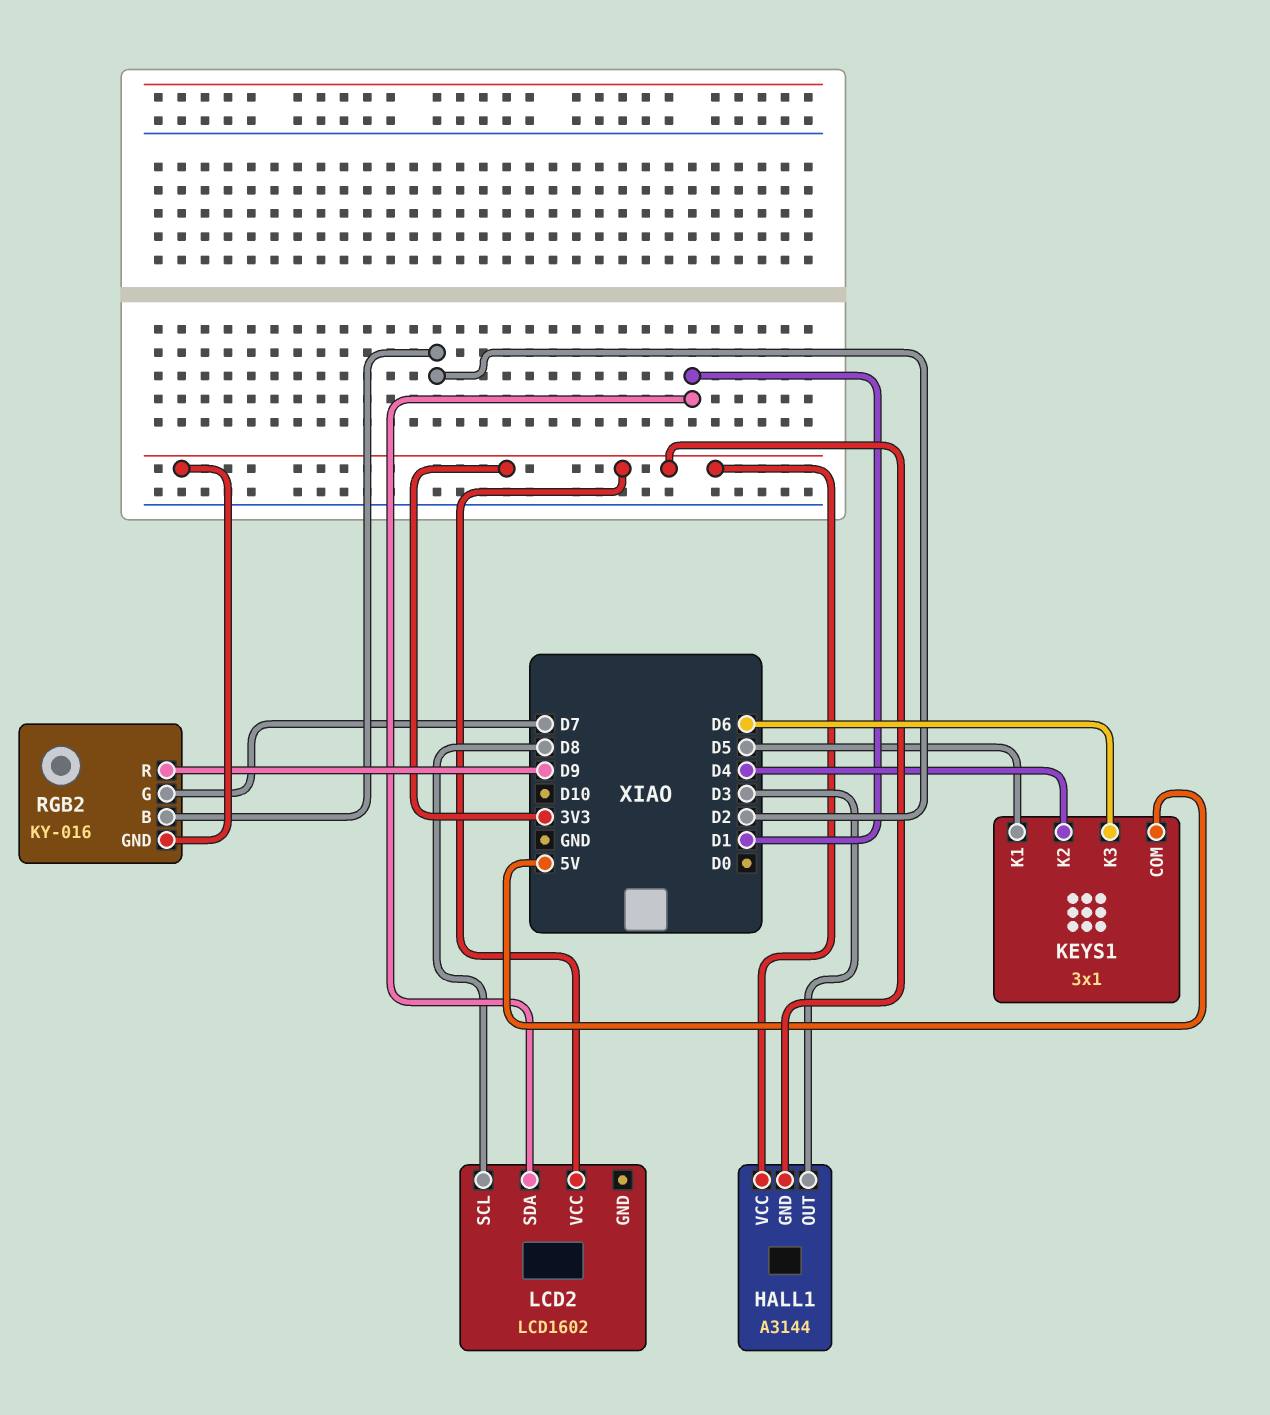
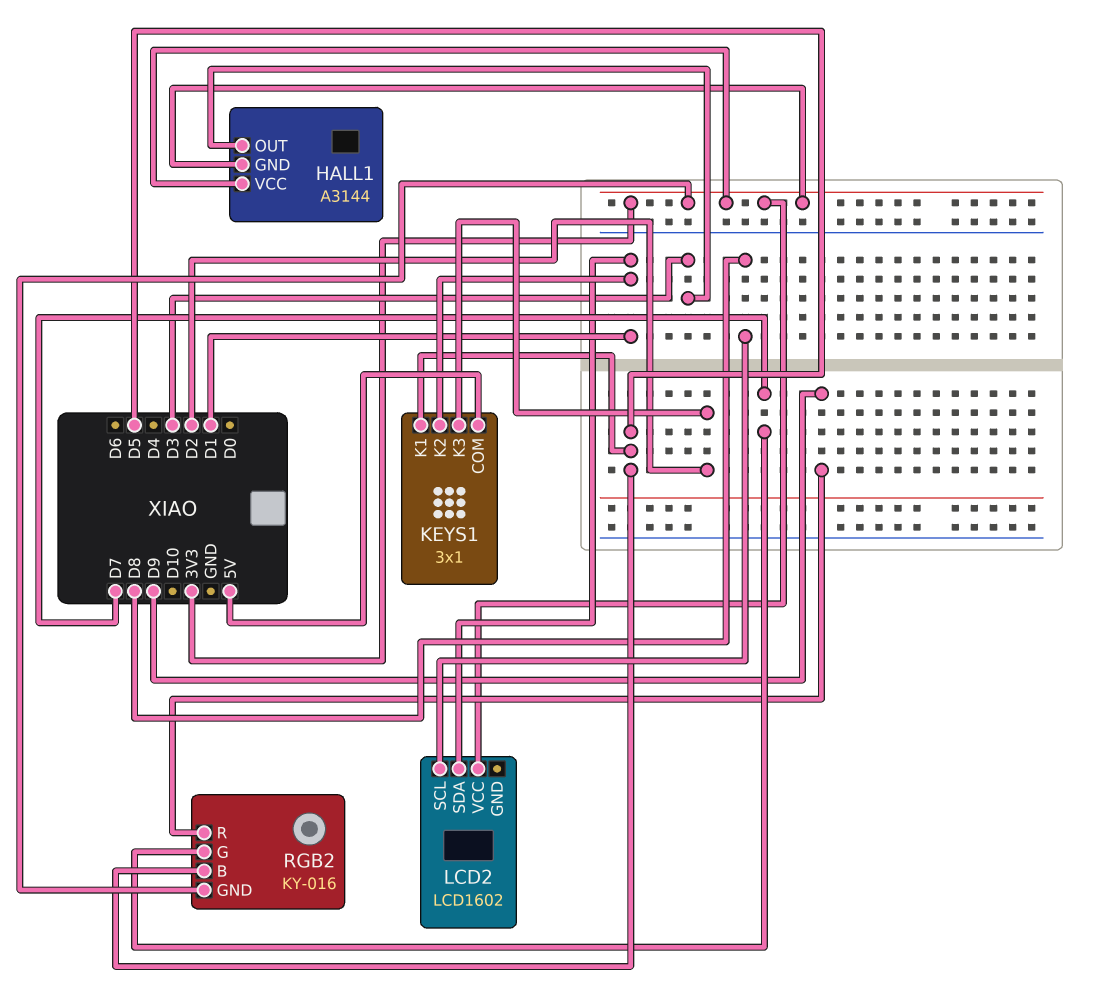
KEYS1 pin K2: D4 -> D1
KEYS1 pin K3: D6 -> D2
RGB2 pin B: D2 -> D5

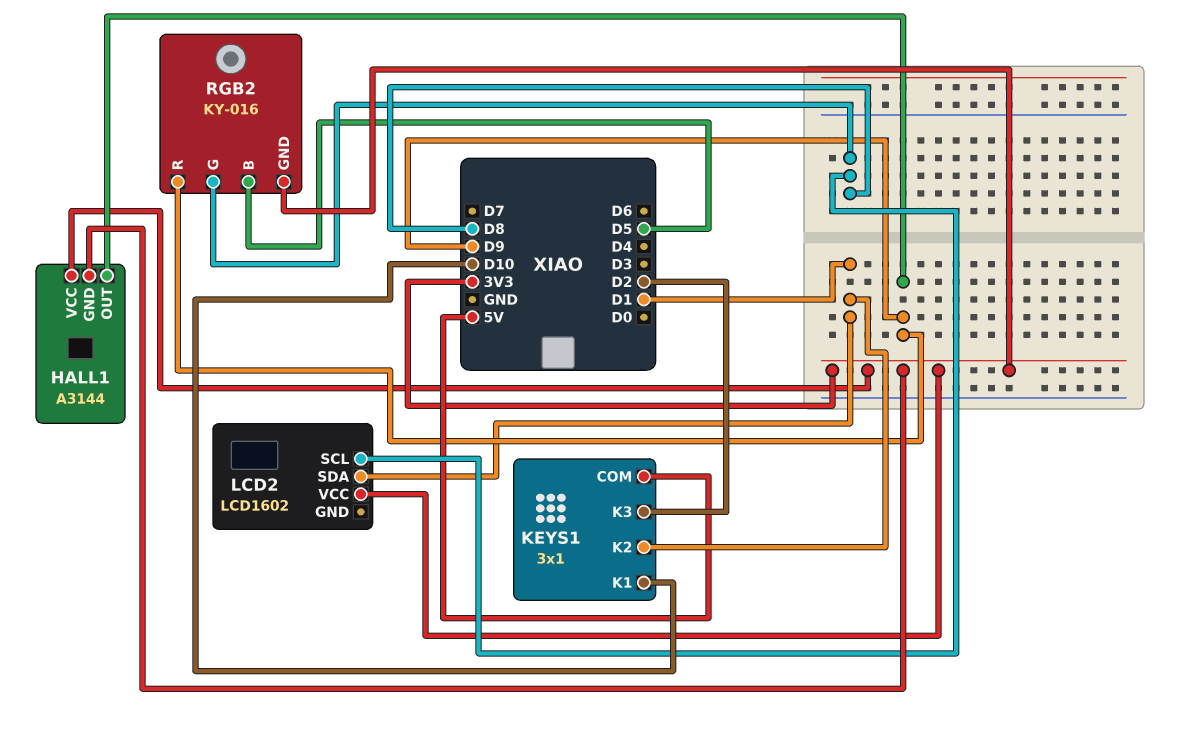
HALL1 pin OUT: D3 -> D9
KEYS1 pin K1: D5 -> D10
RGB2 pin G: D7 -> D8

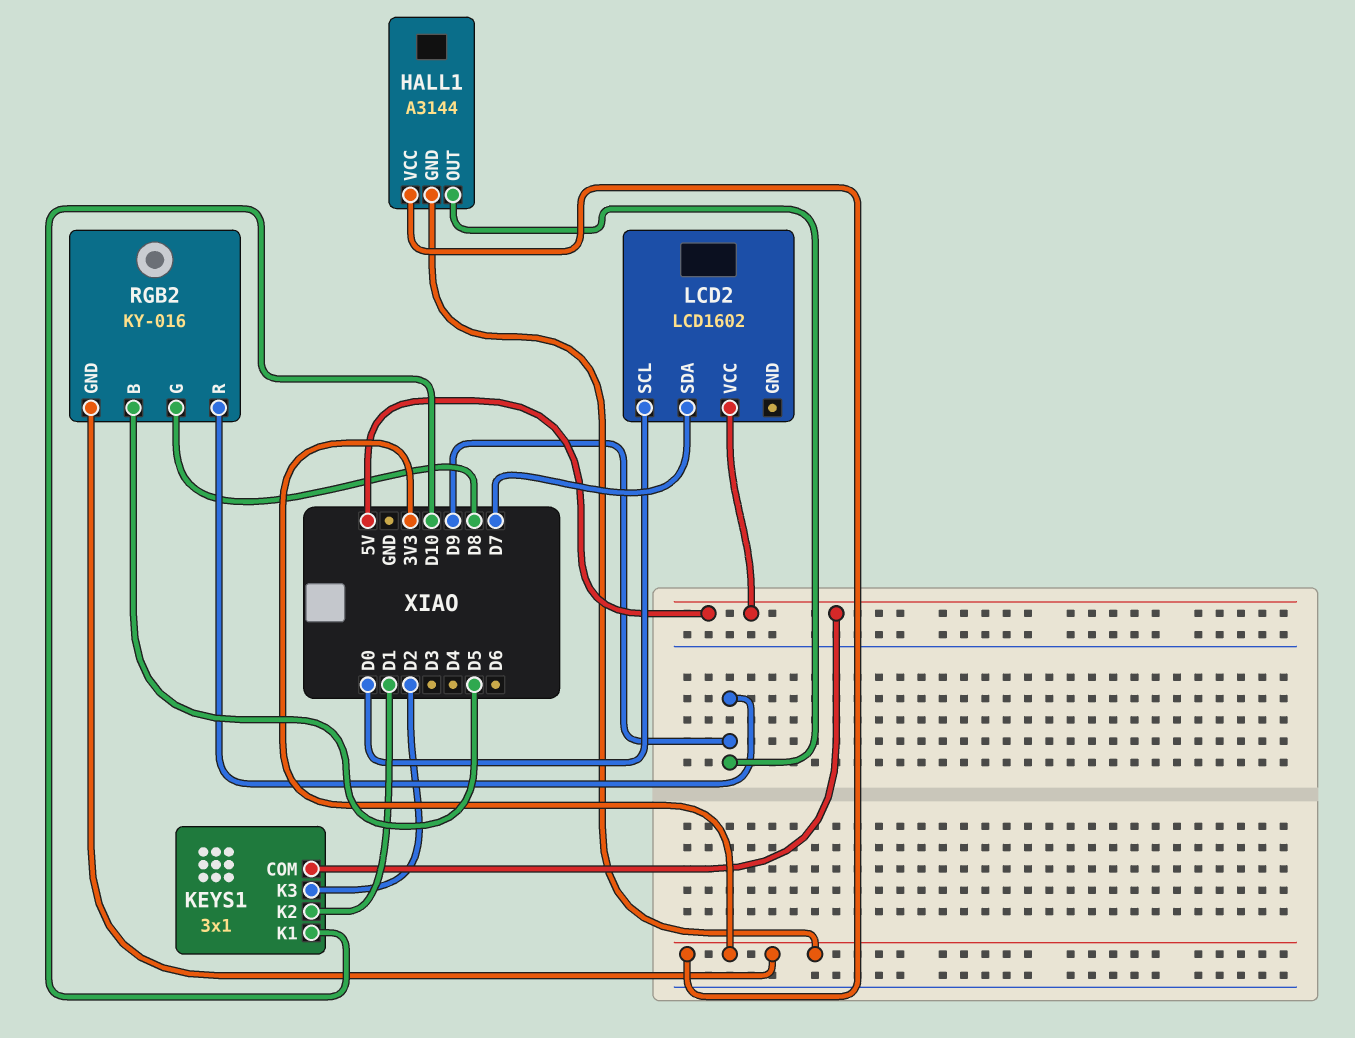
LCD2 pin SCL: D8 -> D0
LCD2 pin SDA: D1 -> D7
LCD2 pin VCC: 3V3 -> 5V

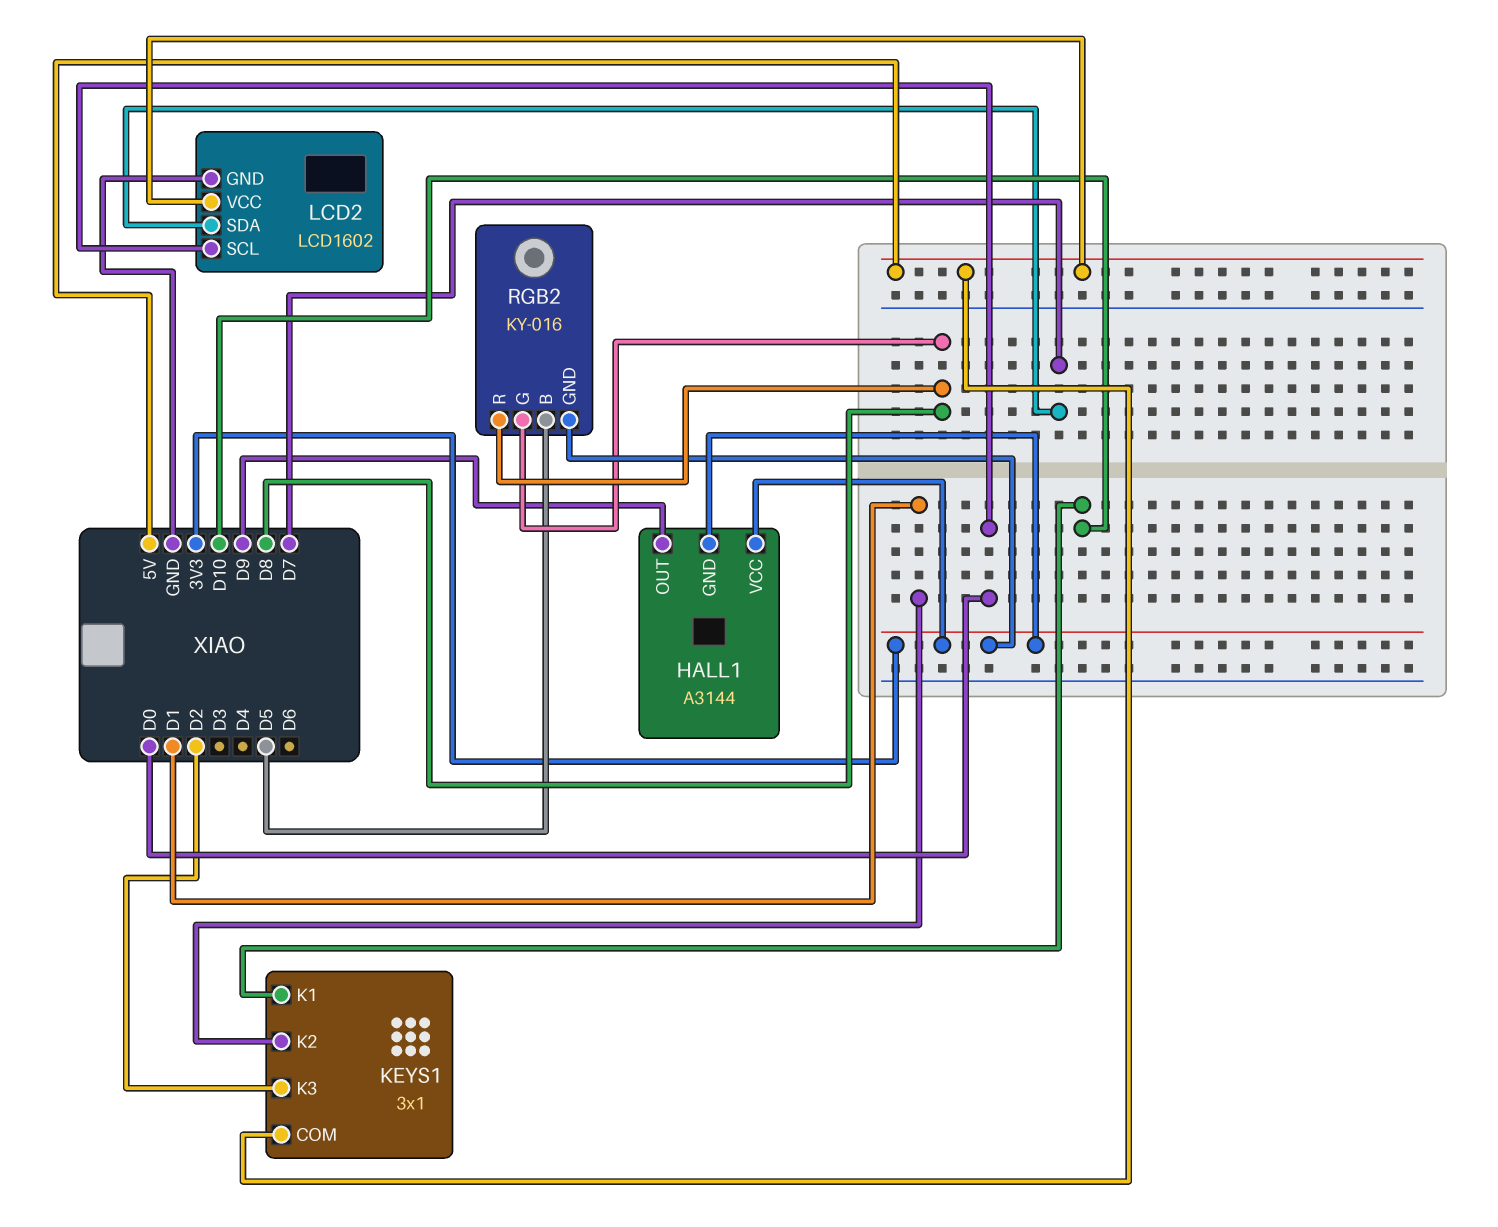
LCD2 pin GND: none -> GND
RGB2 pin R: D9 -> D8

